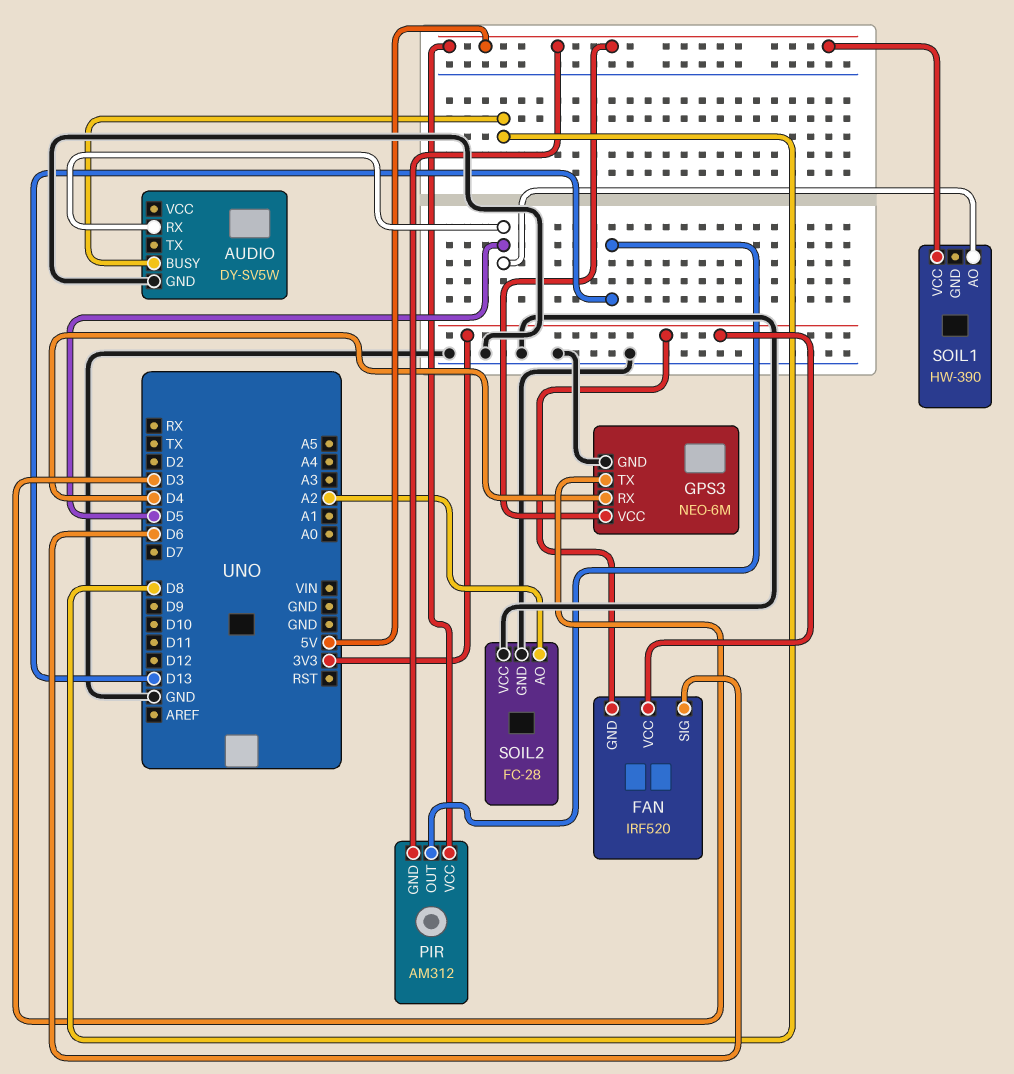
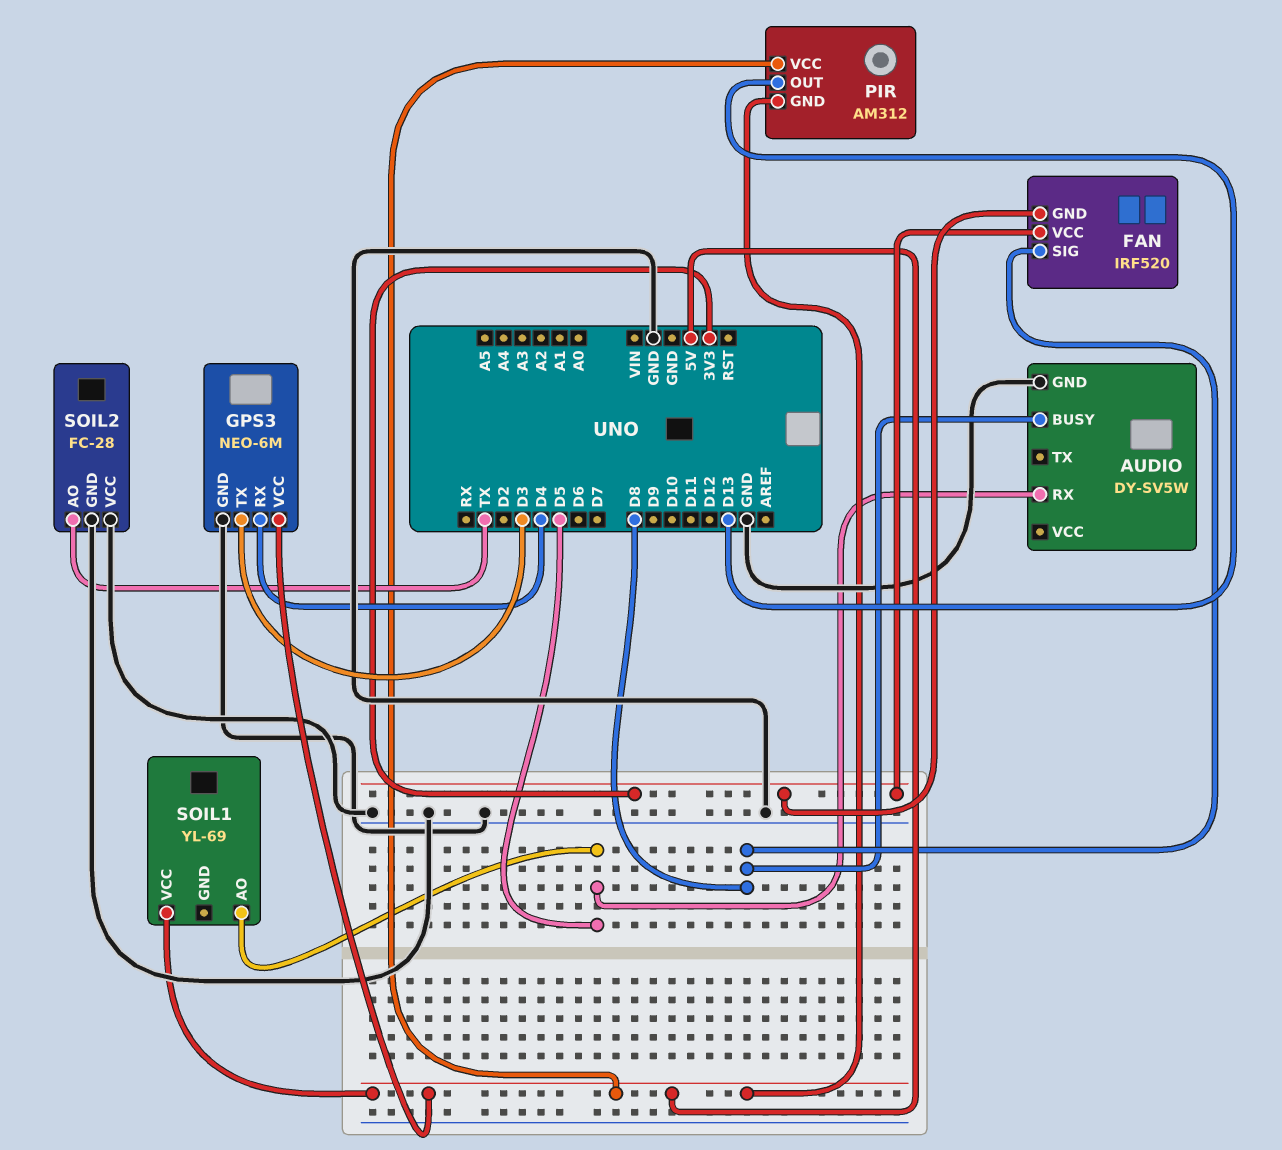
FAN pin SIG: D6 -> D8
SOIL1: HW-390 -> YL-69
SOIL2 pin AO: A2 -> TX

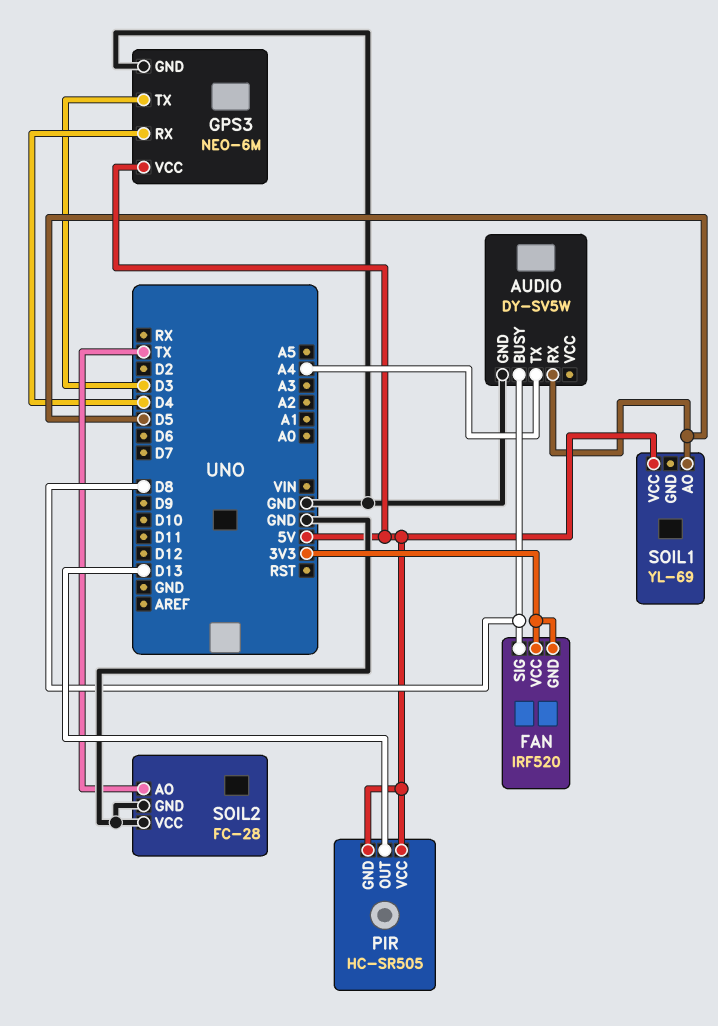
AUDIO pin TX: none -> A4
PIR: AM312 -> HC-SR505

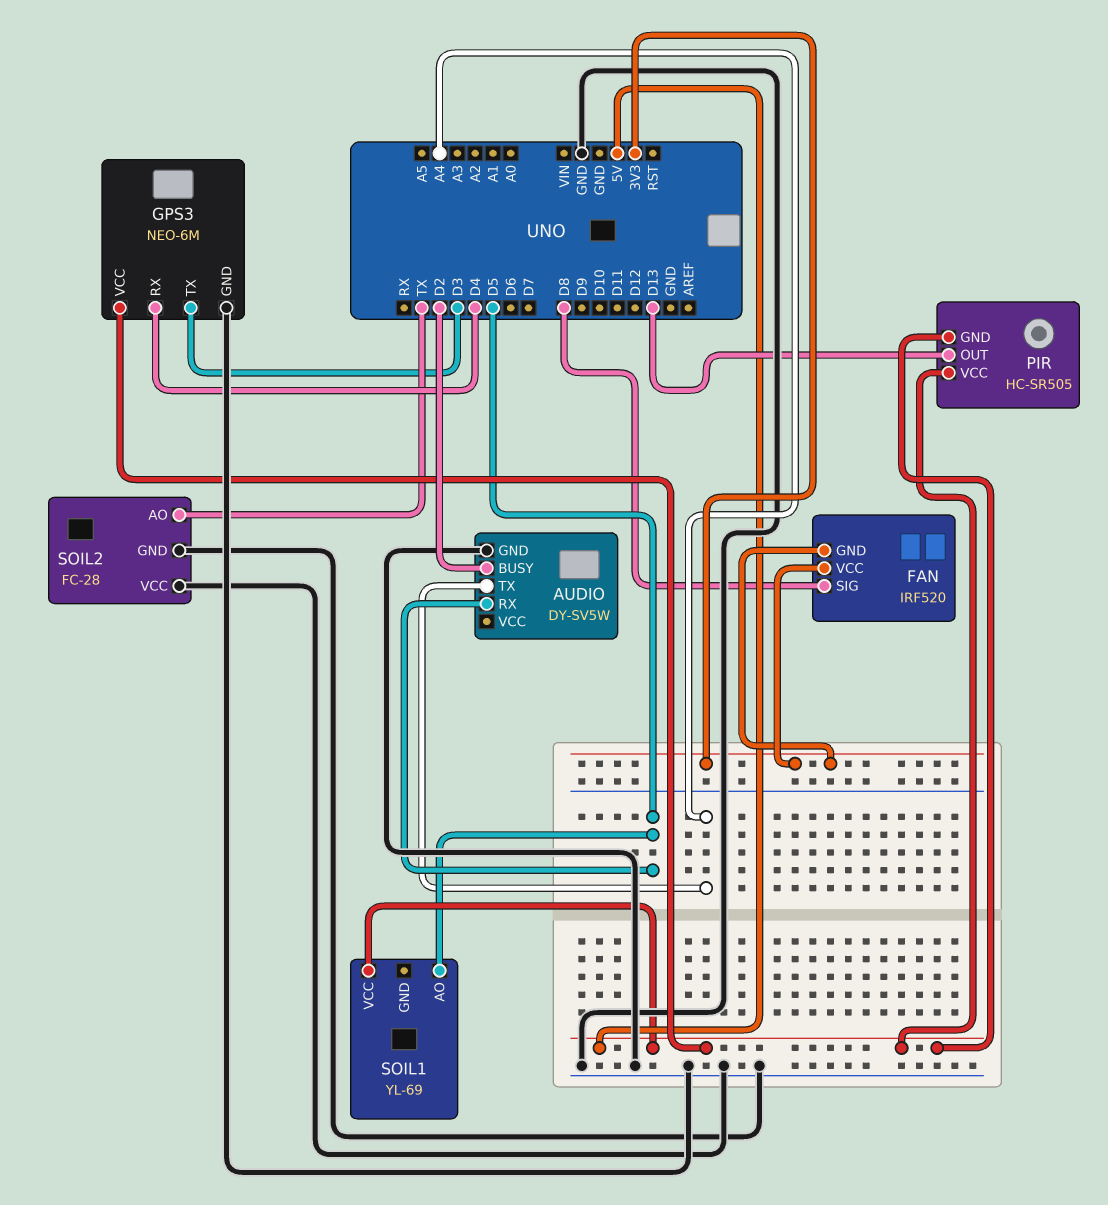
AUDIO pin BUSY: D8 -> D2

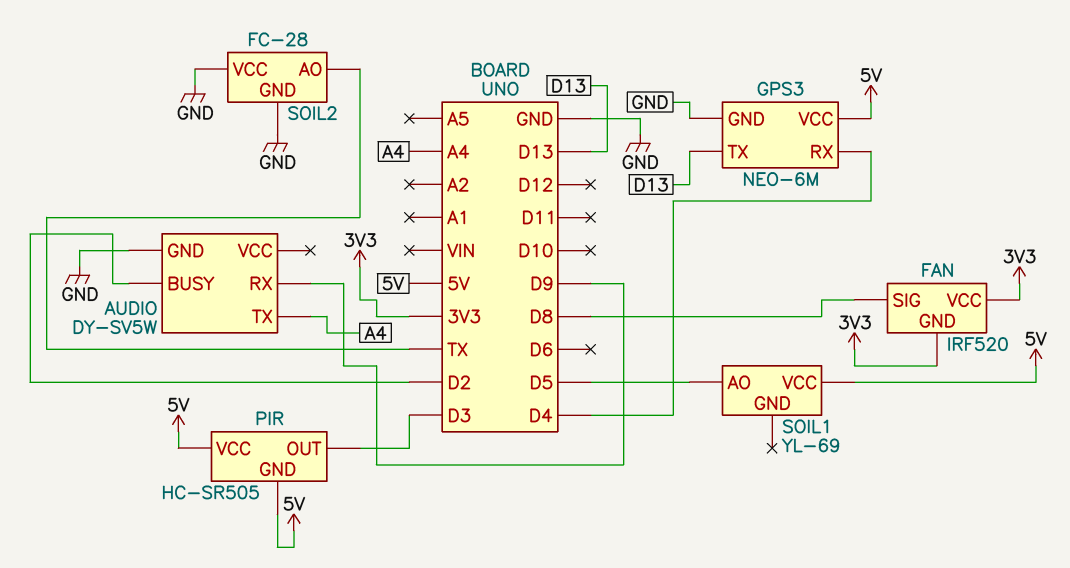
AUDIO pin RX: D5 -> D9
GPS3 pin TX: D3 -> D13
PIR pin OUT: D13 -> D3

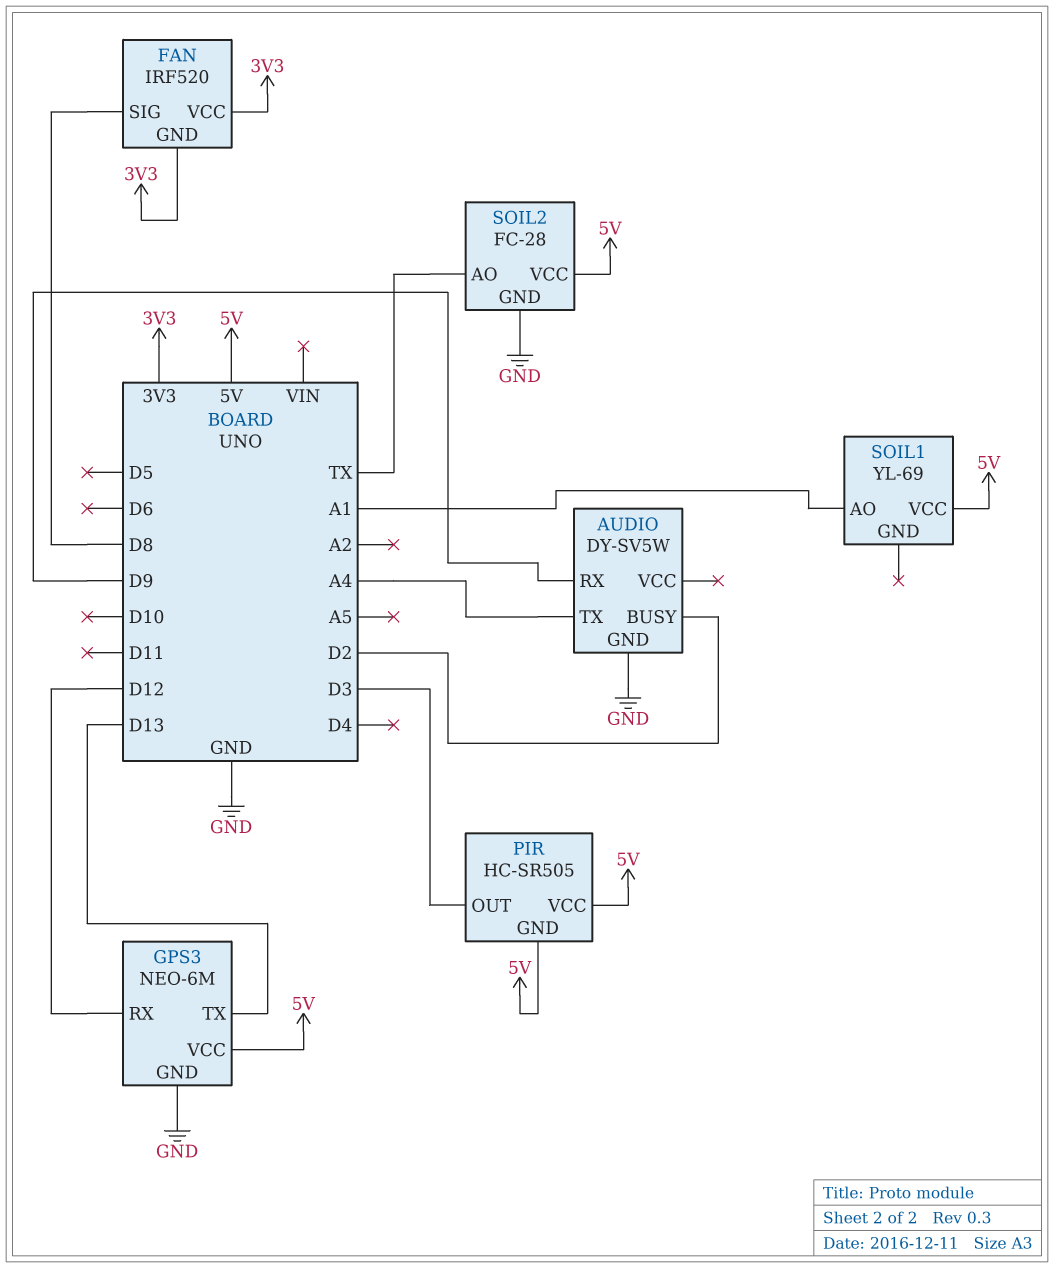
GPS3 pin RX: D4 -> D12
SOIL1 pin AO: D5 -> A1
SOIL2 pin VCC: GND -> 5V

